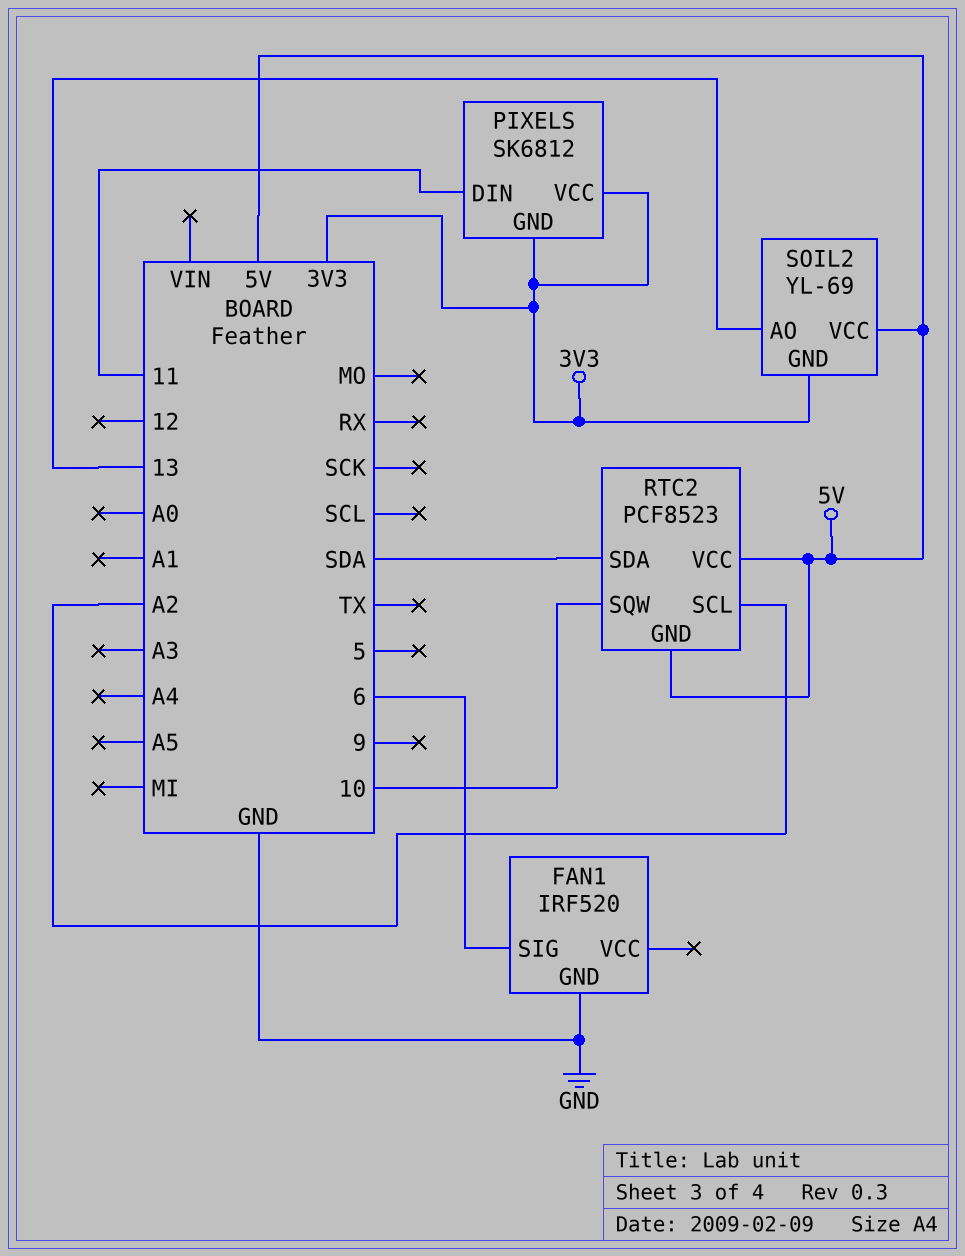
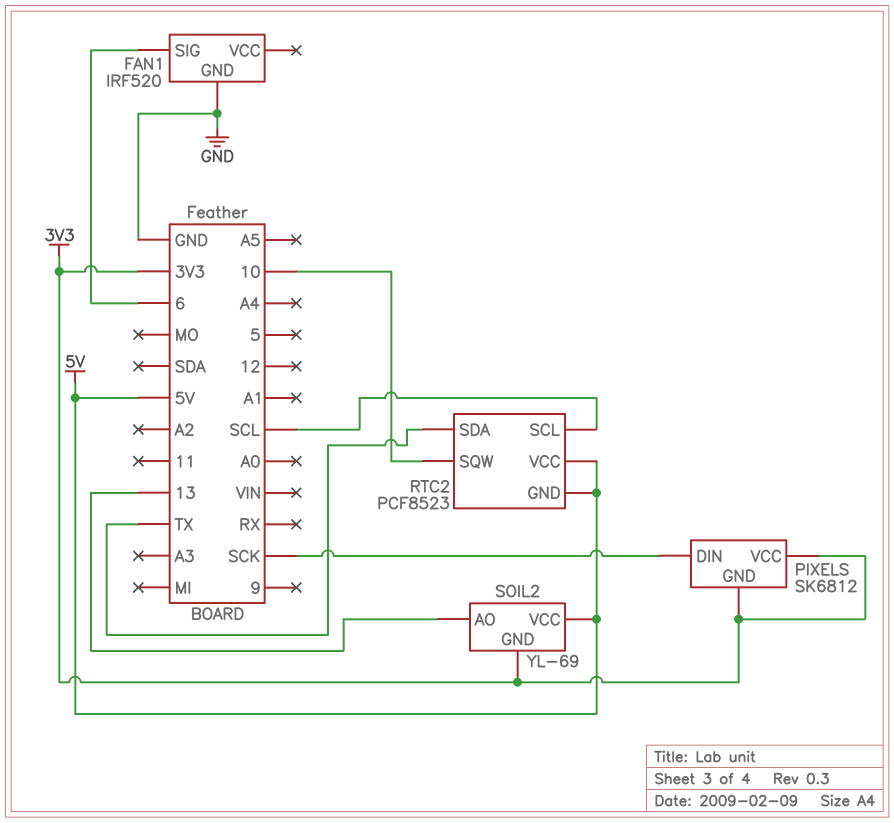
PIXELS pin DIN: 11 -> SCK
RTC2 pin SCL: A2 -> SCL
RTC2 pin SDA: SDA -> TX

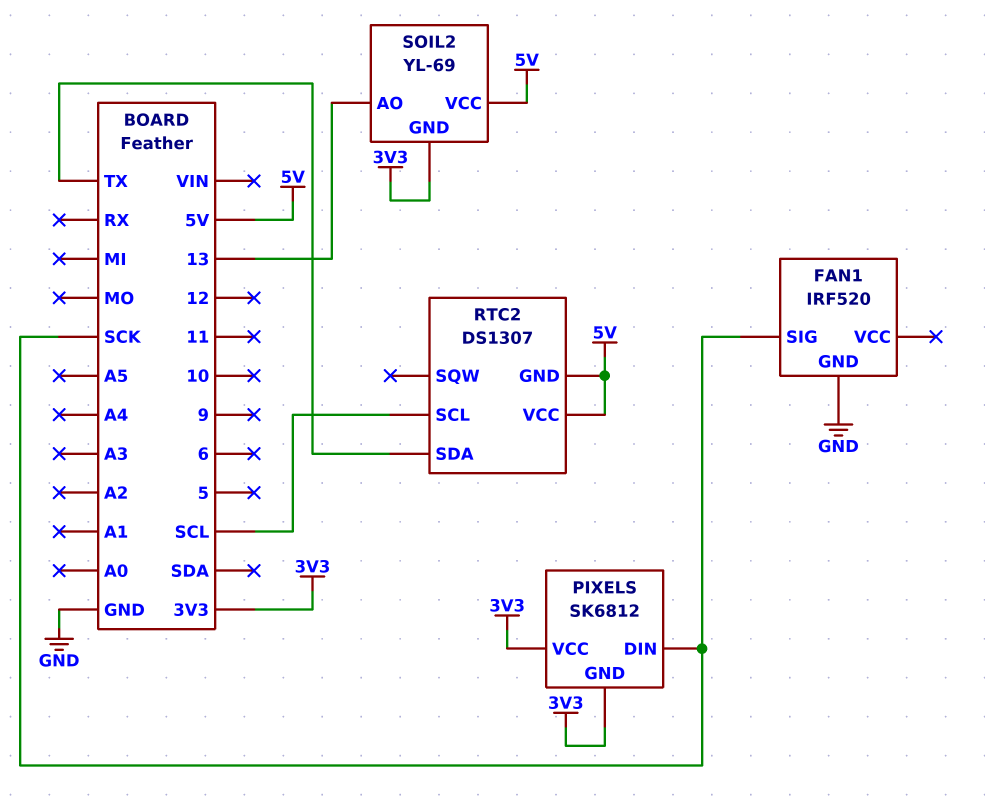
FAN1 pin SIG: 6 -> SCK
RTC2: PCF8523 -> DS1307
RTC2 pin SQW: 10 -> none

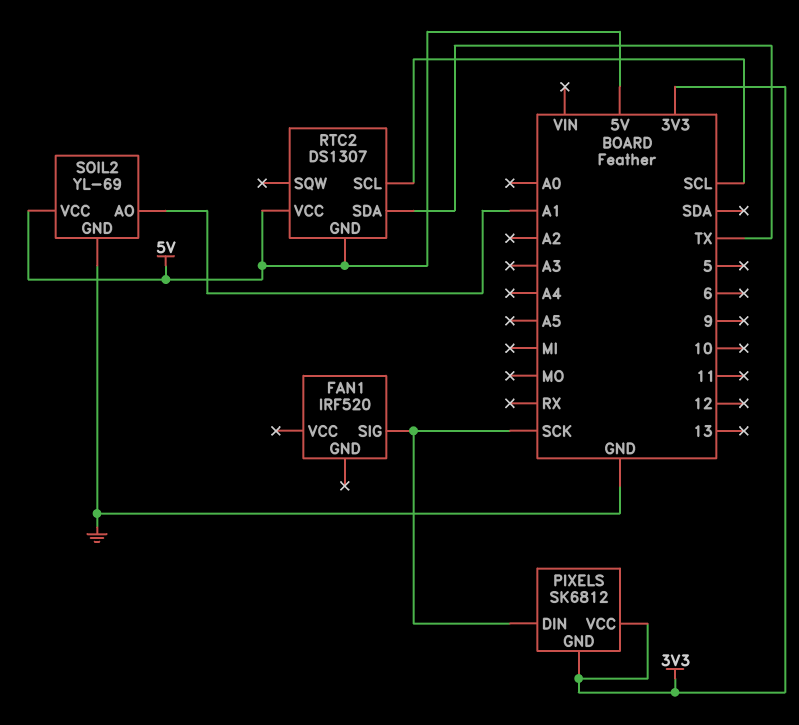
FAN1 pin GND: GND -> none
SOIL2 pin AO: 13 -> A1
SOIL2 pin GND: 3V3 -> GND

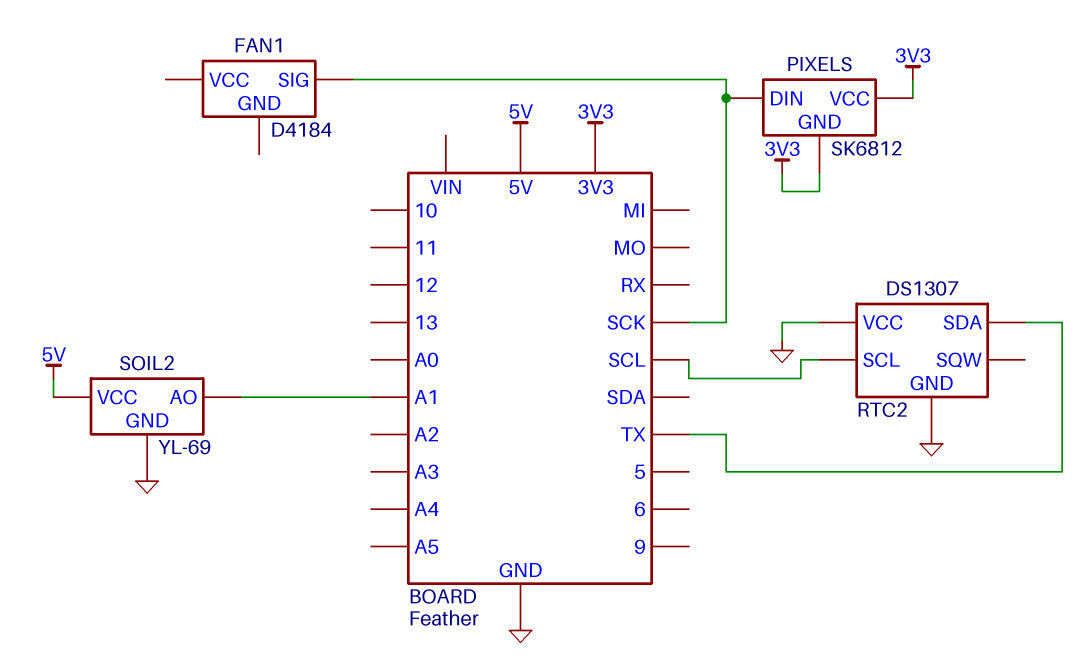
FAN1: IRF520 -> D4184
RTC2 pin GND: 5V -> GND
RTC2 pin VCC: 5V -> GND

